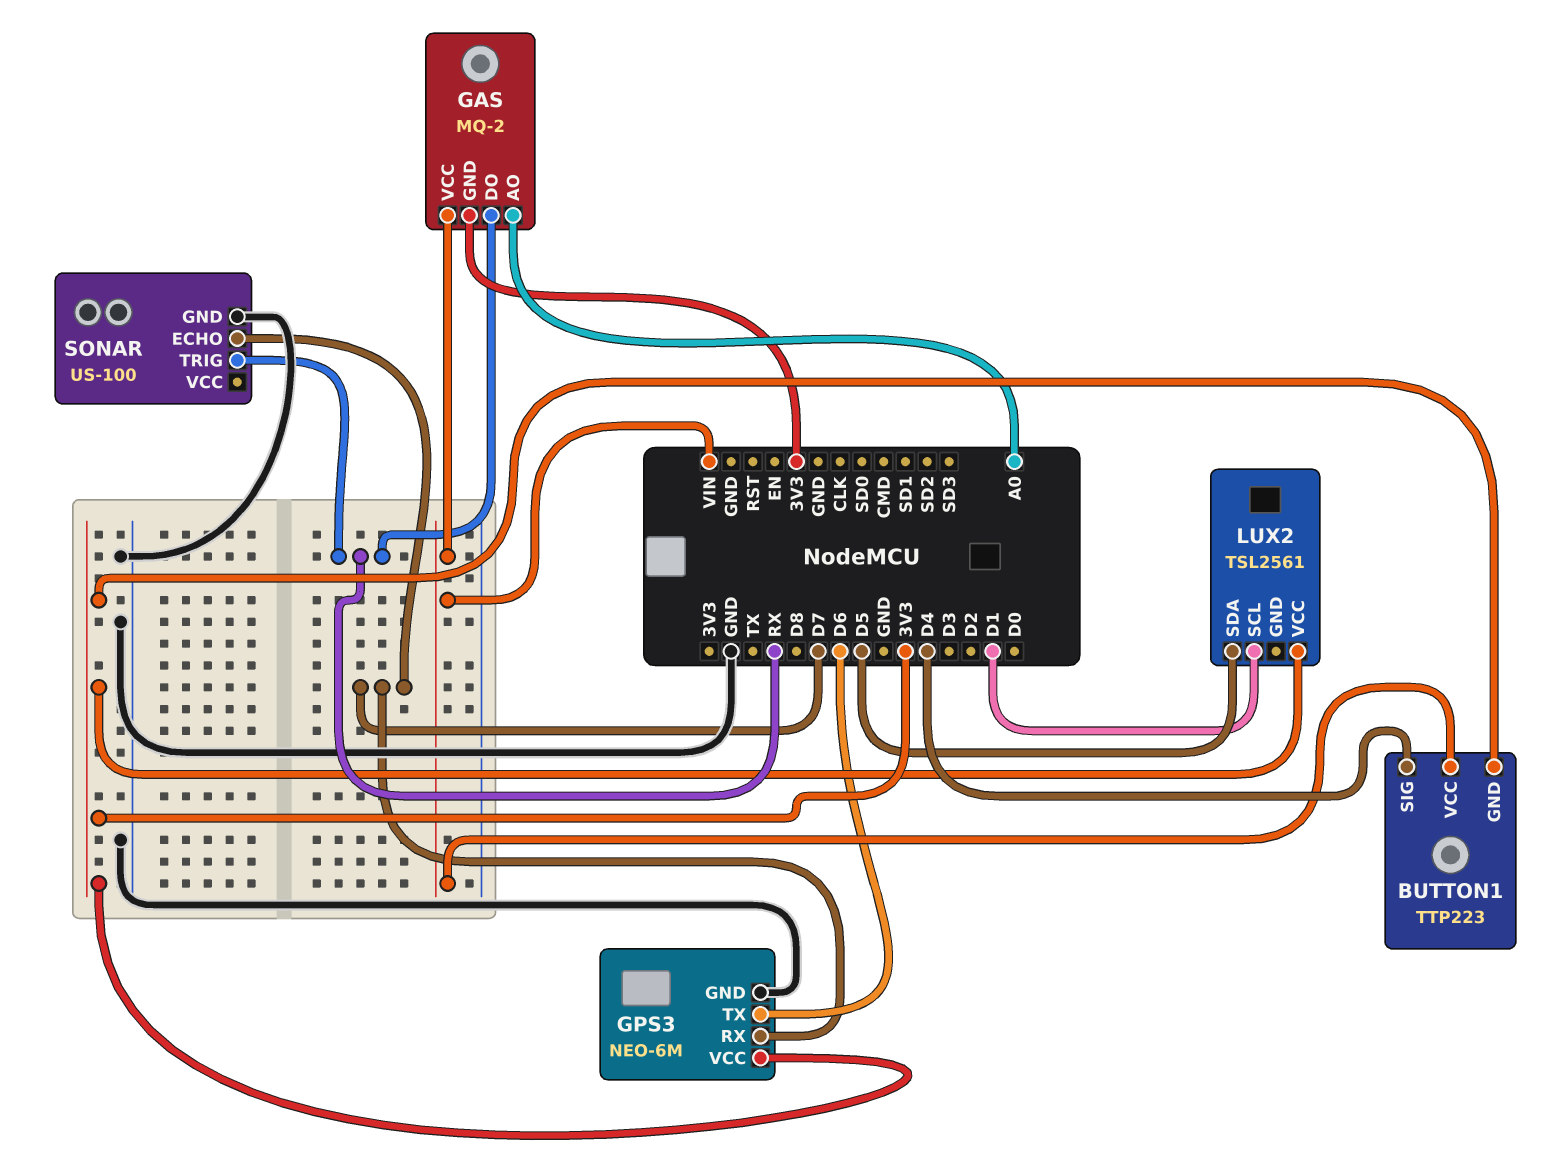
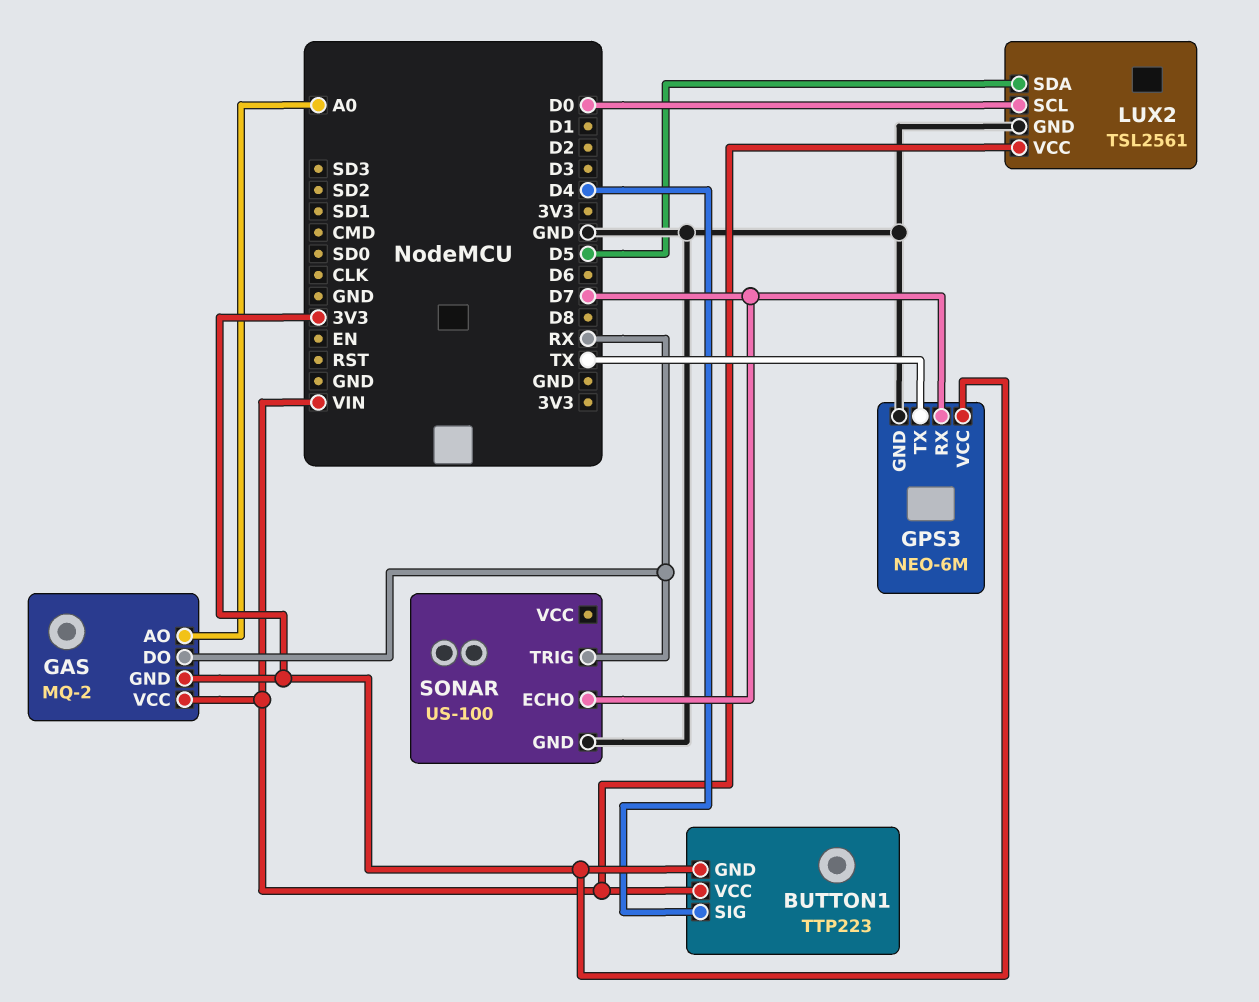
GPS3 pin TX: D6 -> TX
LUX2 pin GND: none -> GND
LUX2 pin SCL: D1 -> D0
LUX2 pin VCC: 3V3 -> VIN

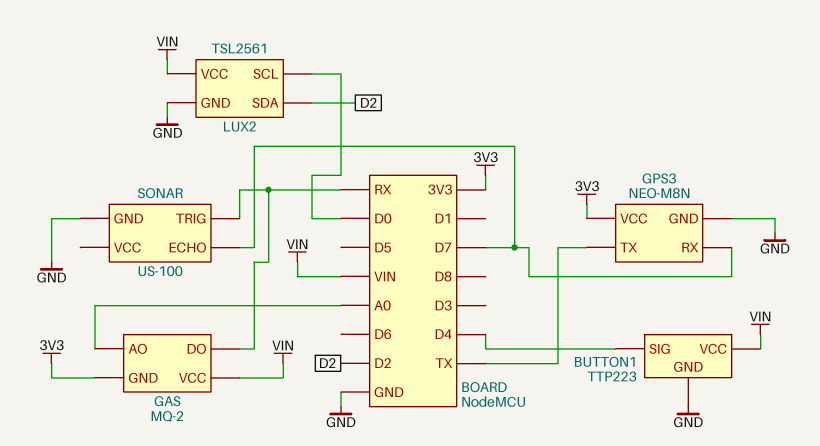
BUTTON1 pin GND: 3V3 -> GND
GPS3: NEO-6M -> NEO-M8N
LUX2 pin SDA: D5 -> D2

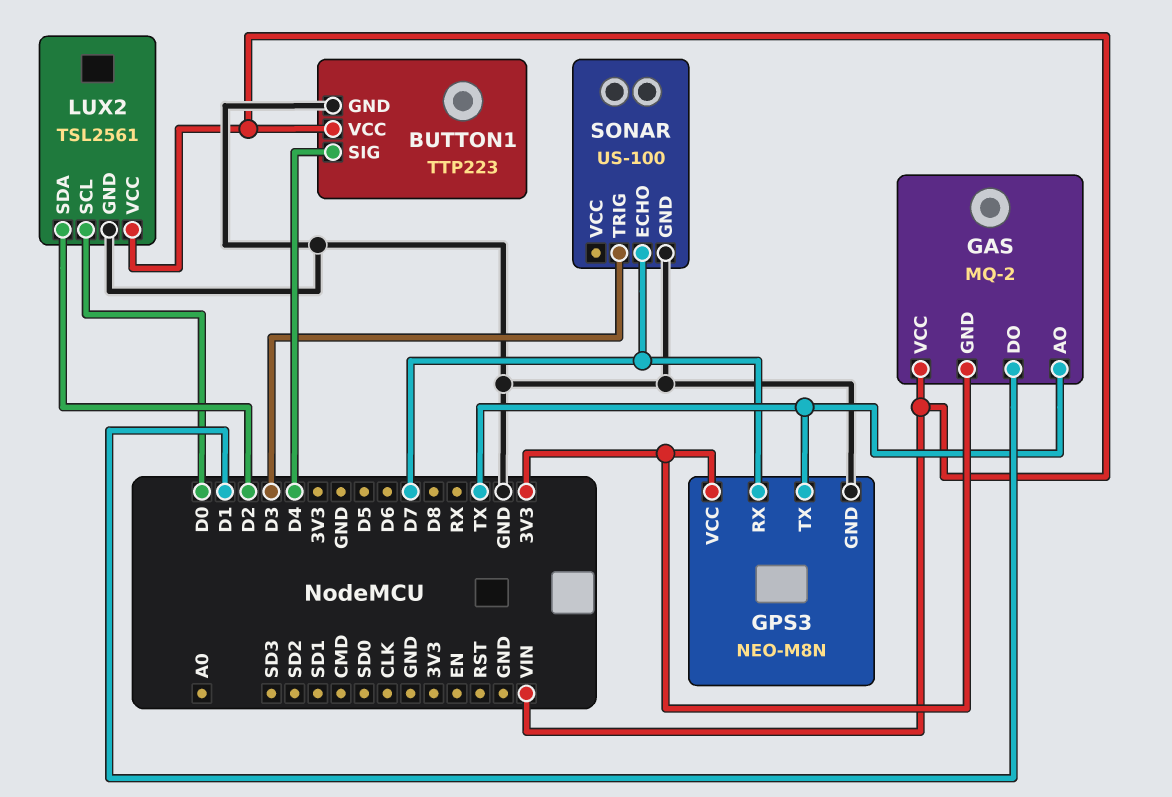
GAS pin AO: A0 -> TX
GAS pin DO: RX -> D1
SONAR pin TRIG: RX -> D3

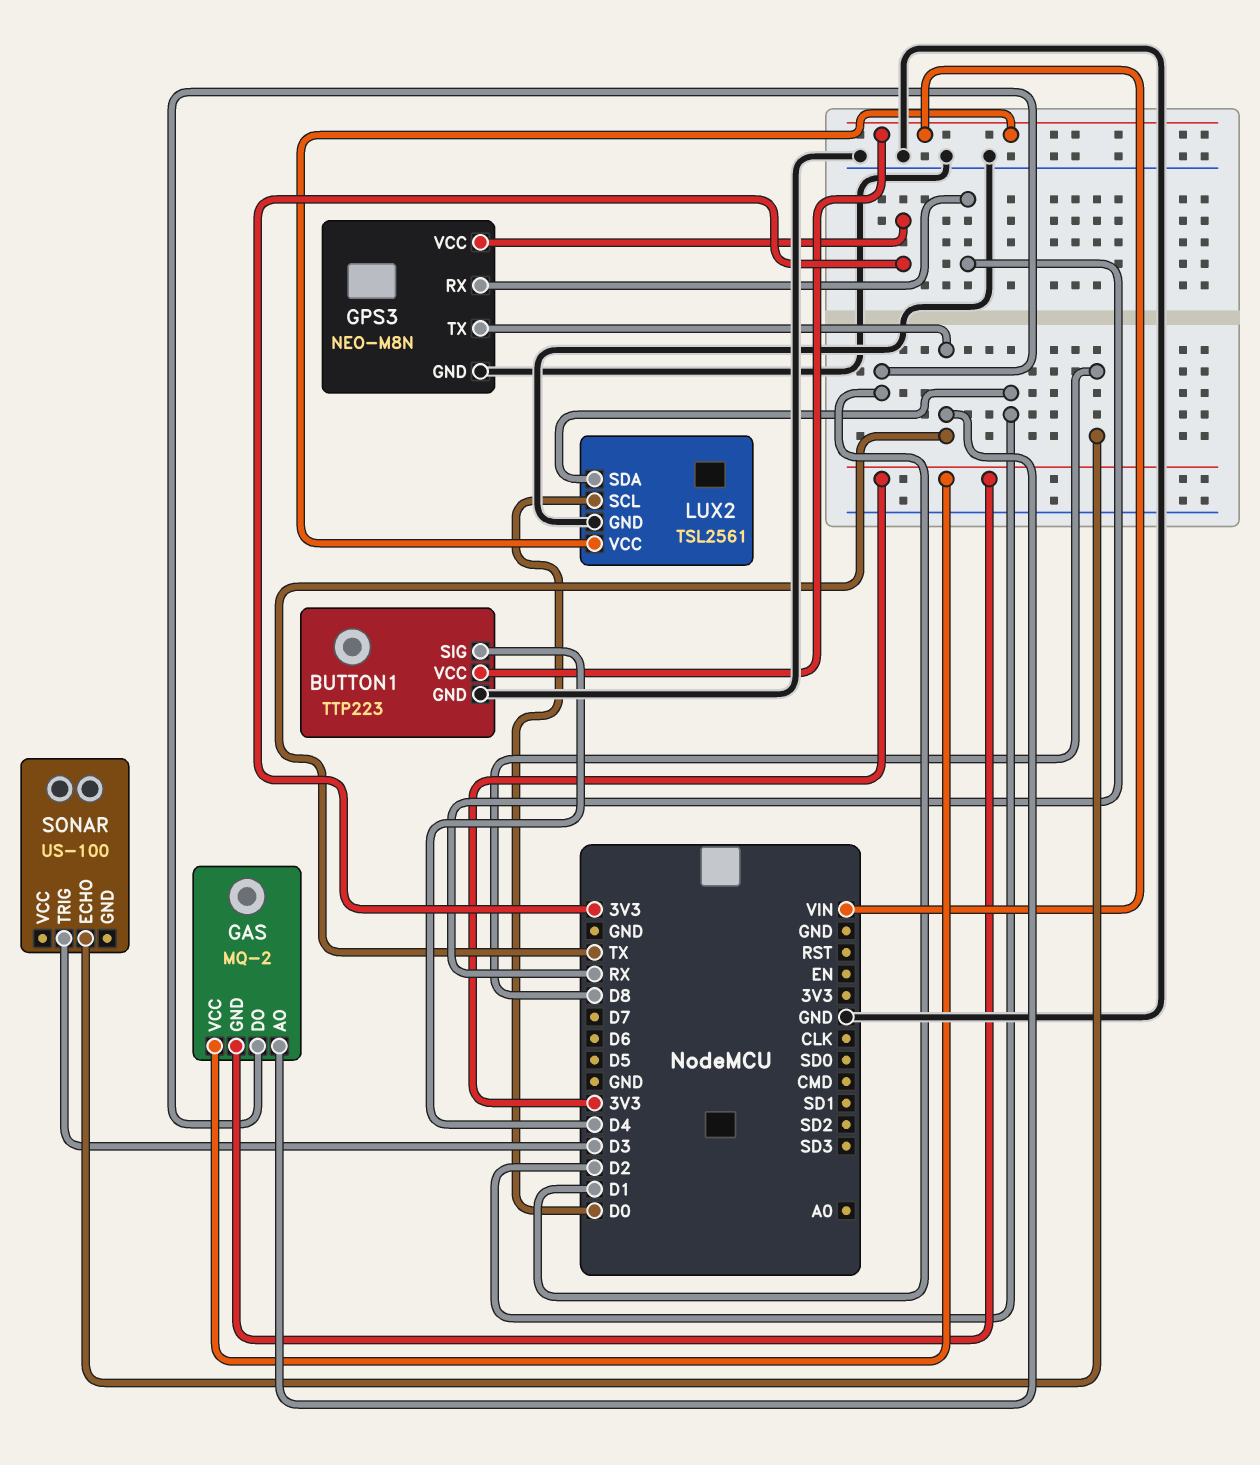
GAS pin VCC: VIN -> 3V3
GPS3 pin RX: D7 -> RX
SONAR pin ECHO: D7 -> D8
SONAR pin GND: GND -> none

